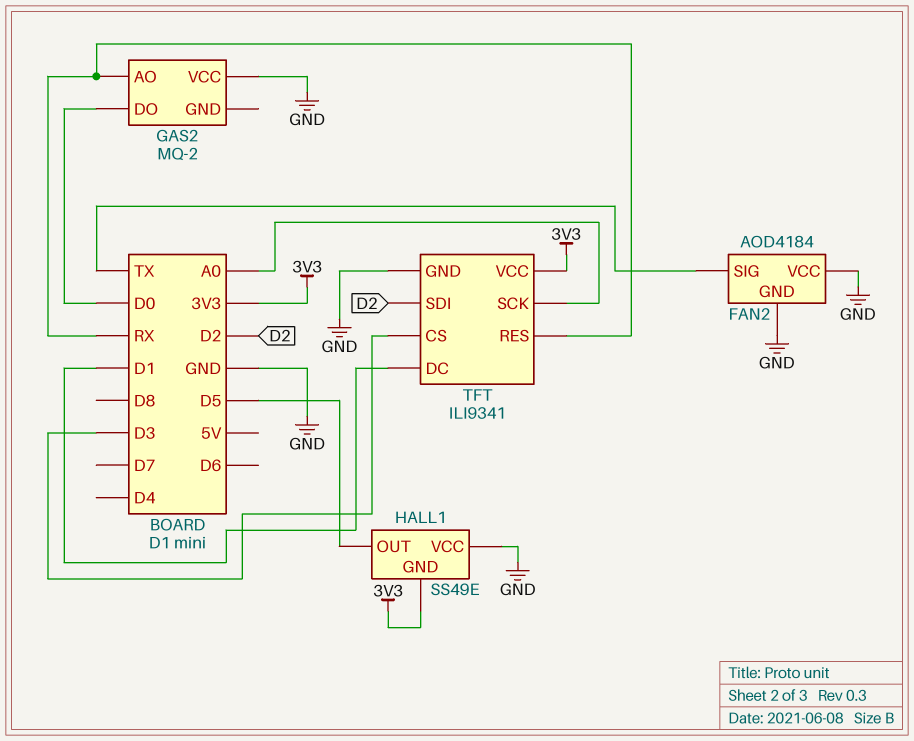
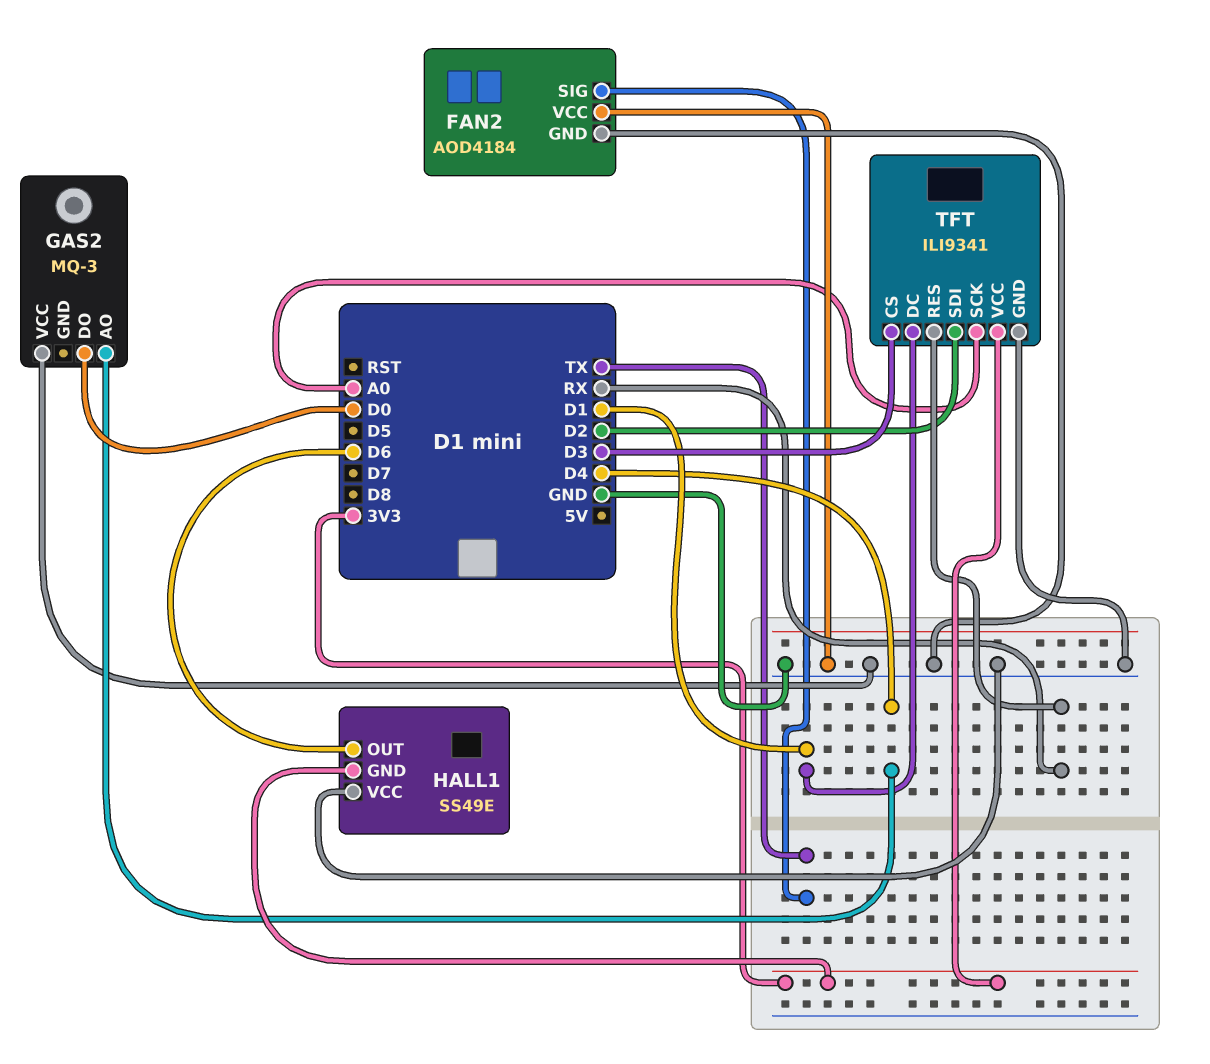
GAS2: MQ-2 -> MQ-3
GAS2 pin AO: RX -> D4
HALL1 pin OUT: D5 -> D6

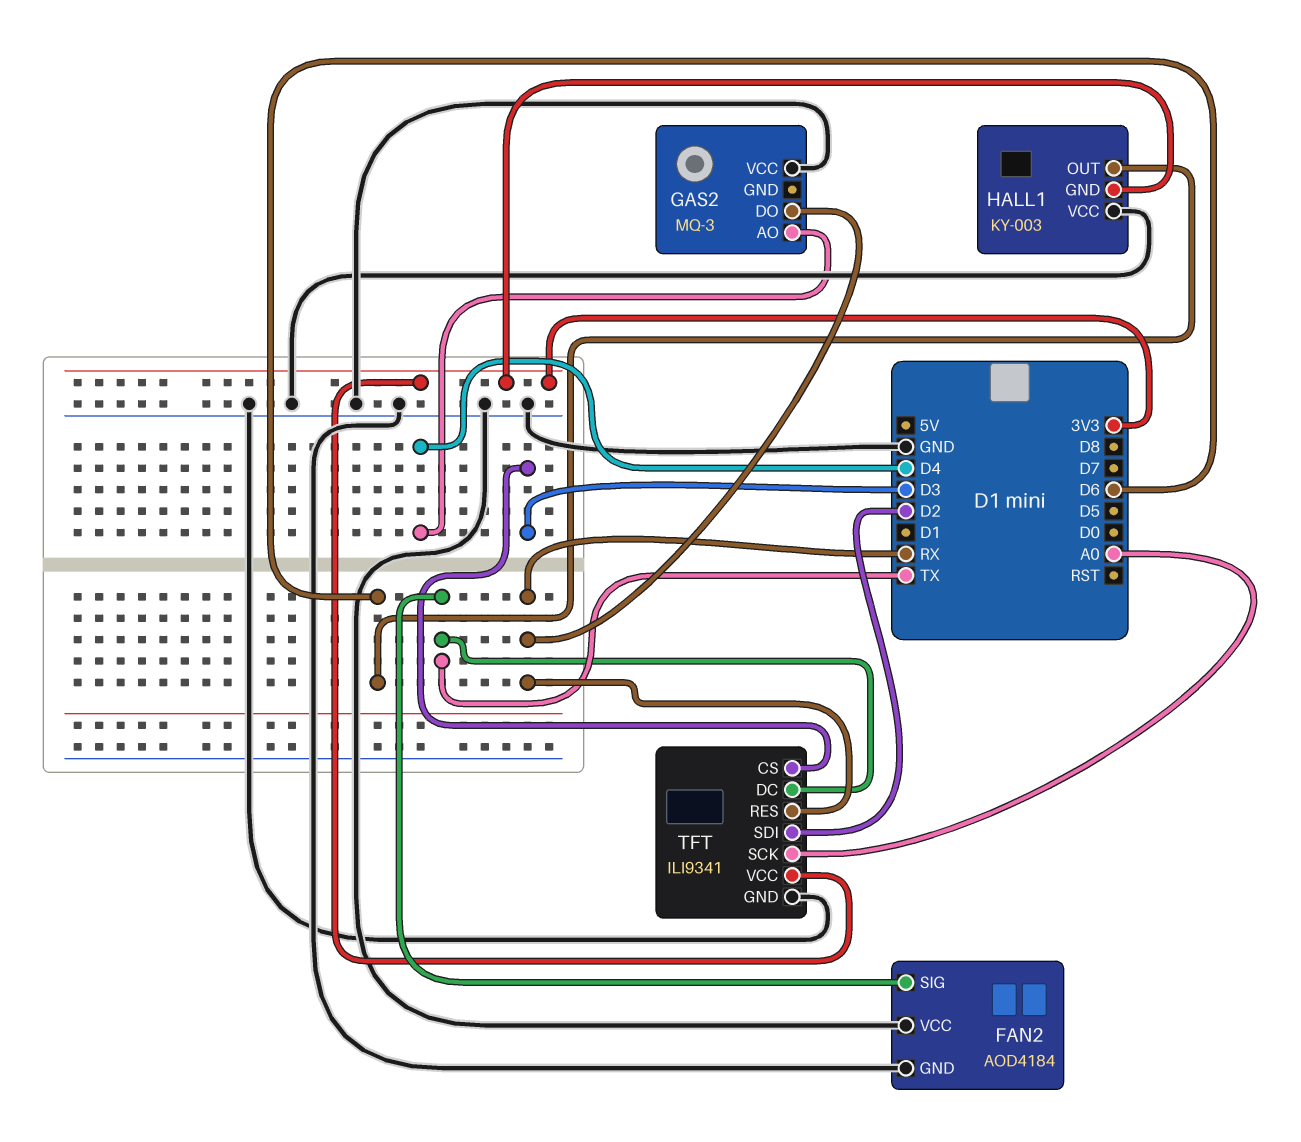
GAS2 pin DO: D0 -> RX
HALL1: SS49E -> KY-003
TFT pin DC: D1 -> TX

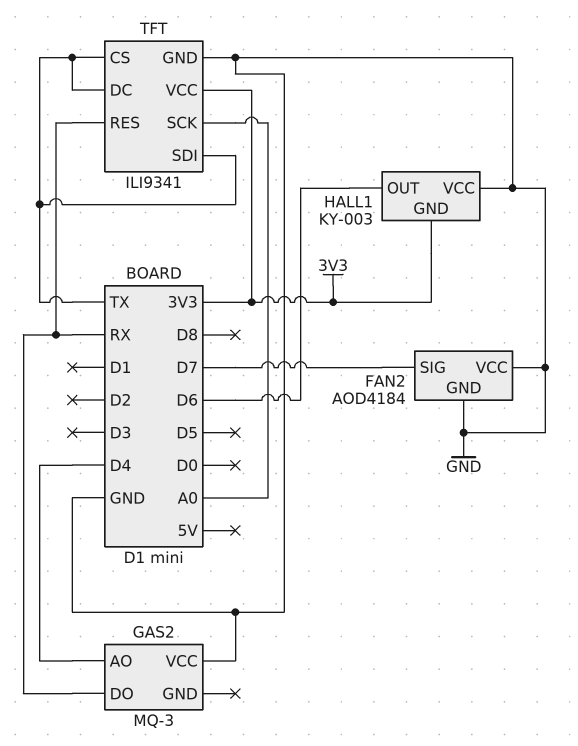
FAN2 pin SIG: TX -> D7
TFT pin CS: D3 -> TX
TFT pin SDI: D2 -> TX

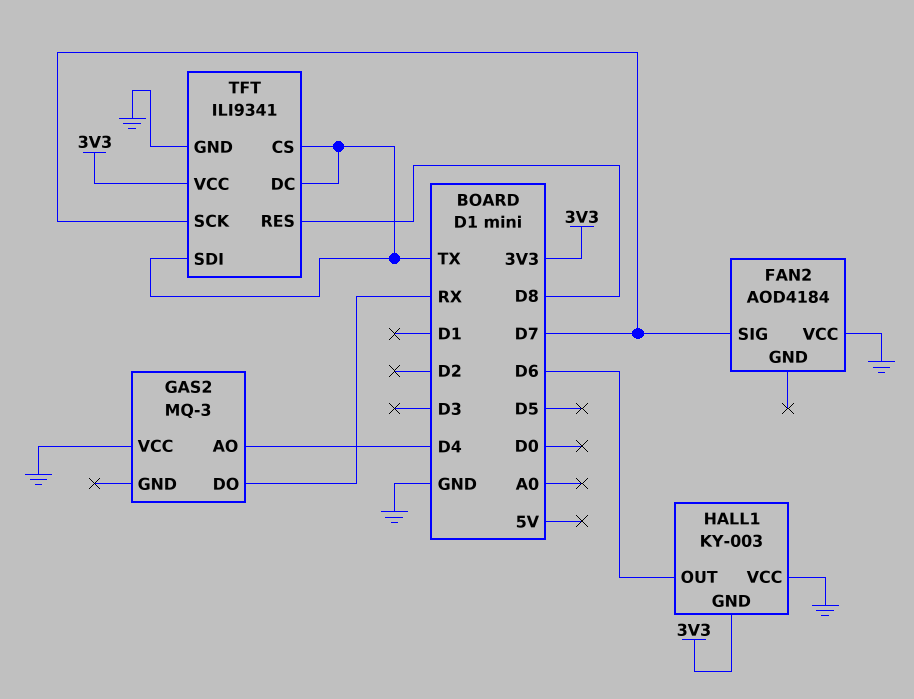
FAN2 pin GND: GND -> none
TFT pin RES: RX -> D8
TFT pin SCK: A0 -> D7

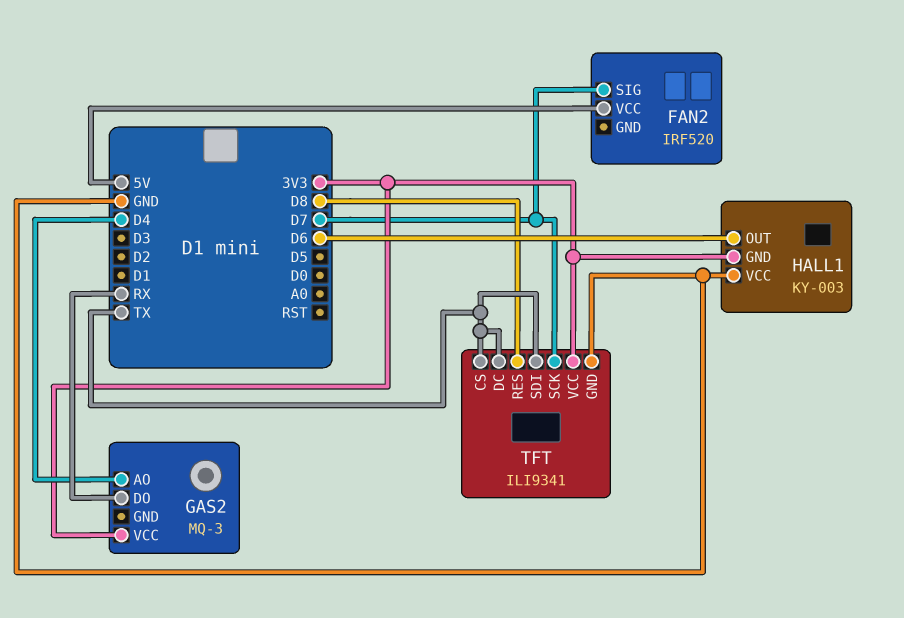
FAN2: AOD4184 -> IRF520
FAN2 pin VCC: GND -> 5V
GAS2 pin VCC: GND -> 3V3

